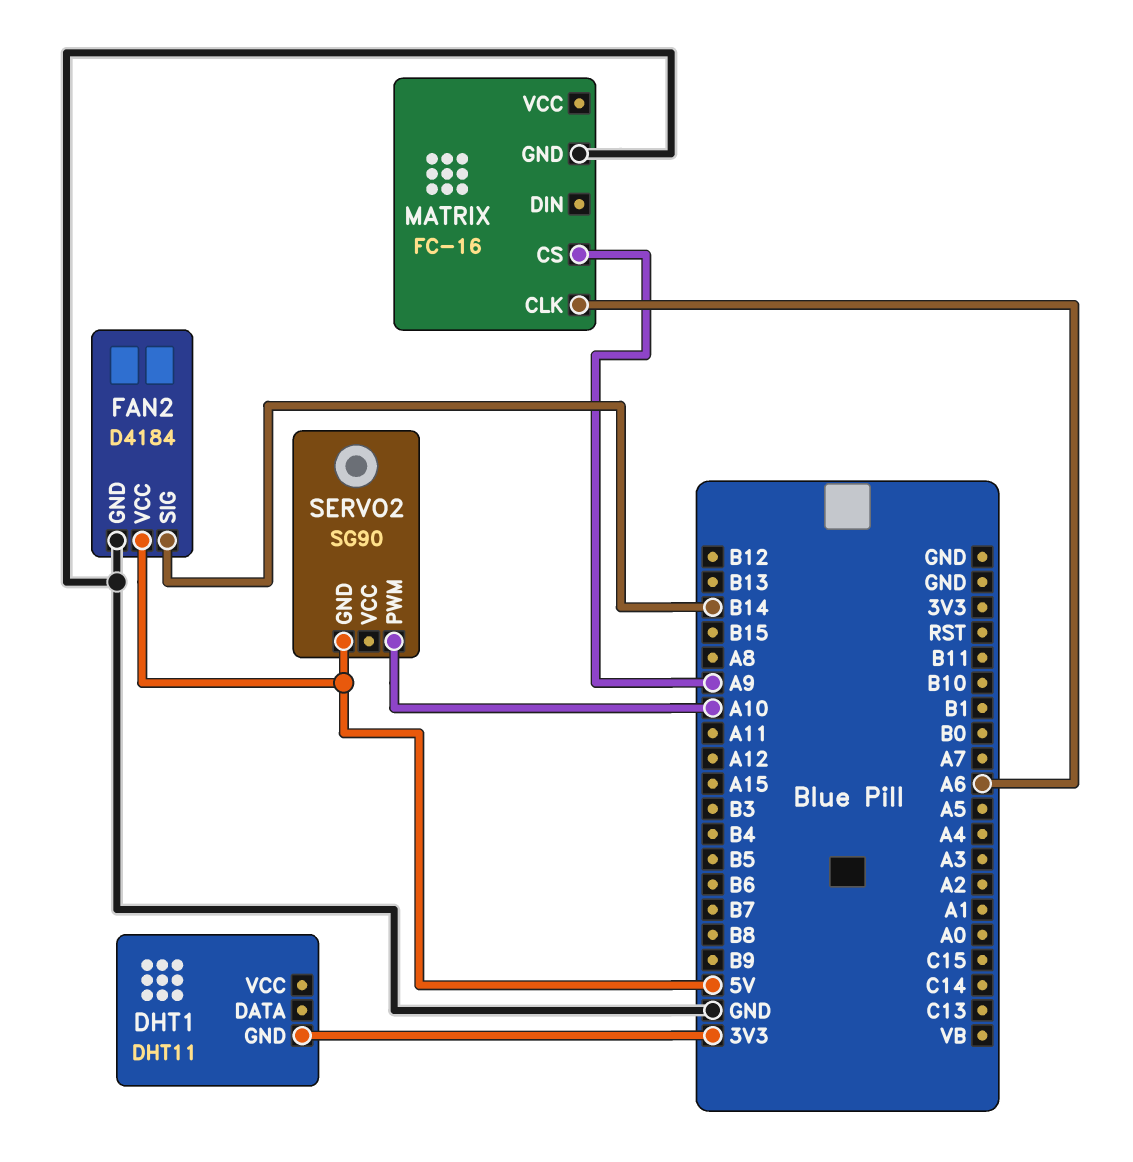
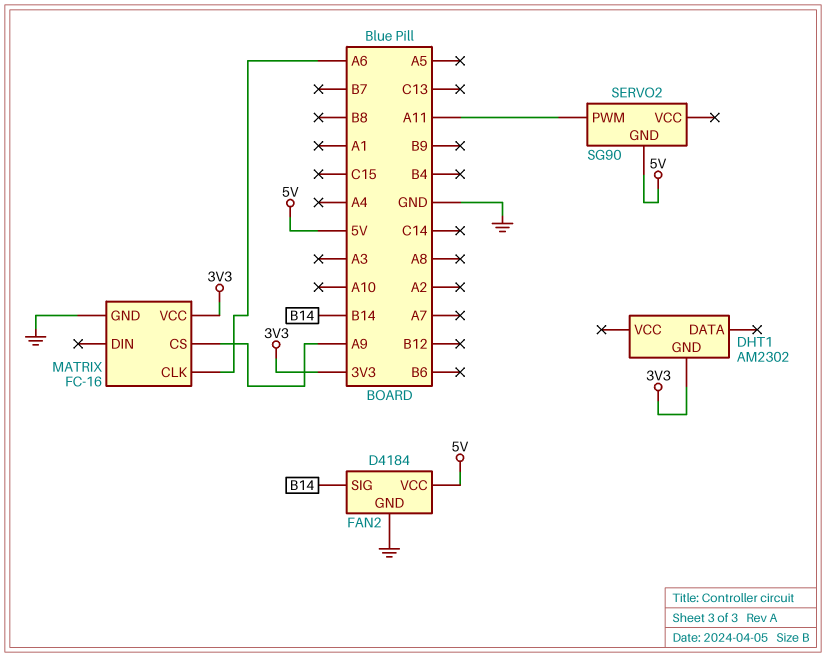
DHT1: DHT11 -> AM2302
MATRIX pin VCC: none -> 3V3
SERVO2 pin PWM: A10 -> A11

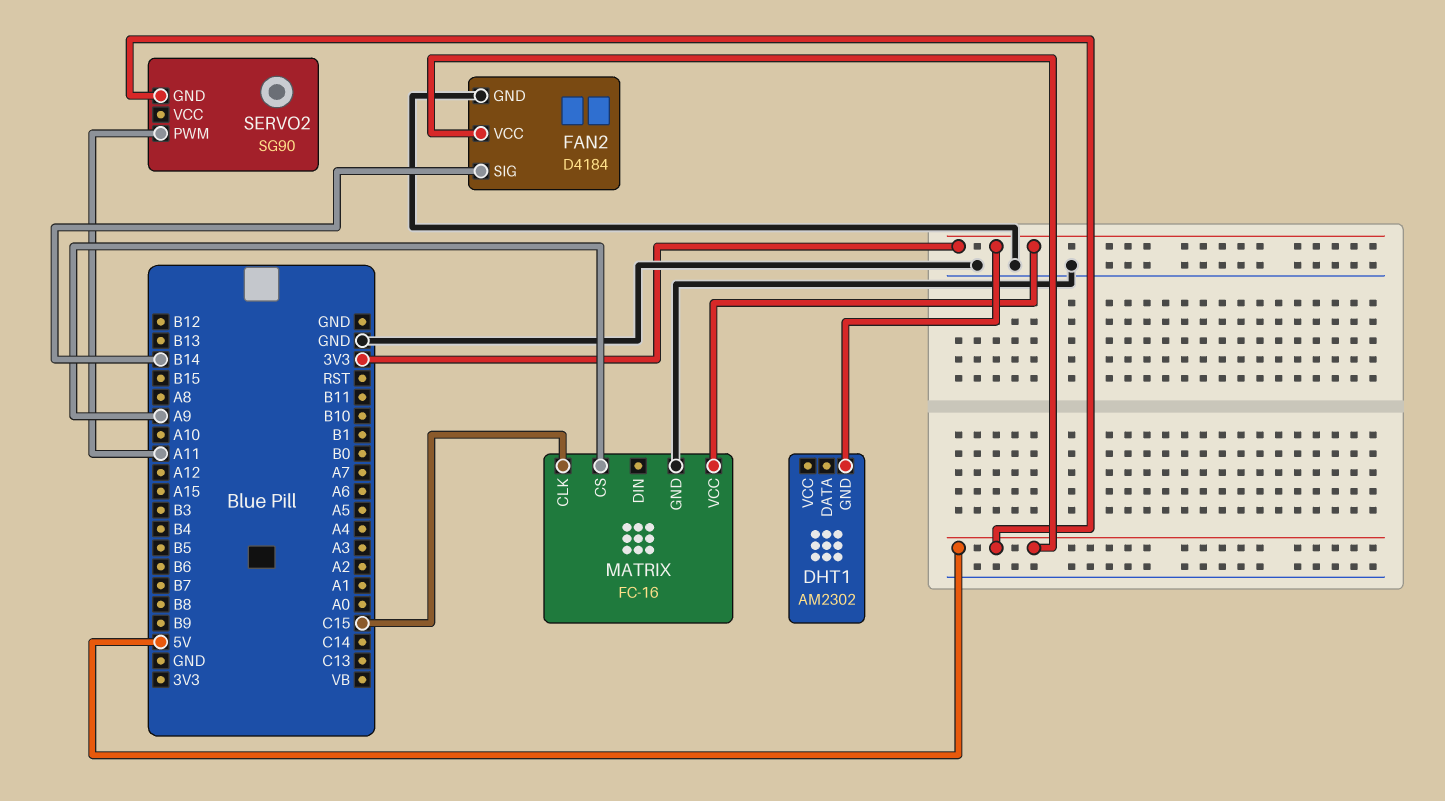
MATRIX pin CLK: A6 -> C15

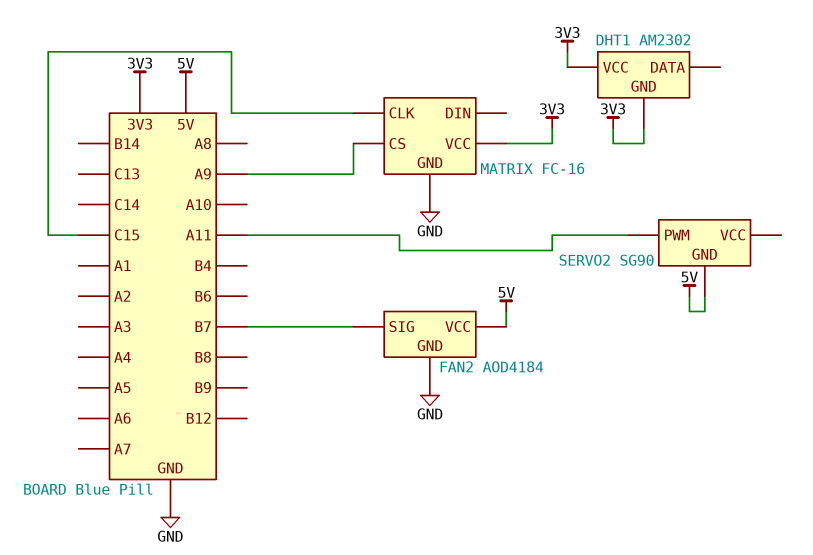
DHT1 pin VCC: none -> 3V3
FAN2: D4184 -> AOD4184
FAN2 pin SIG: B14 -> B7

